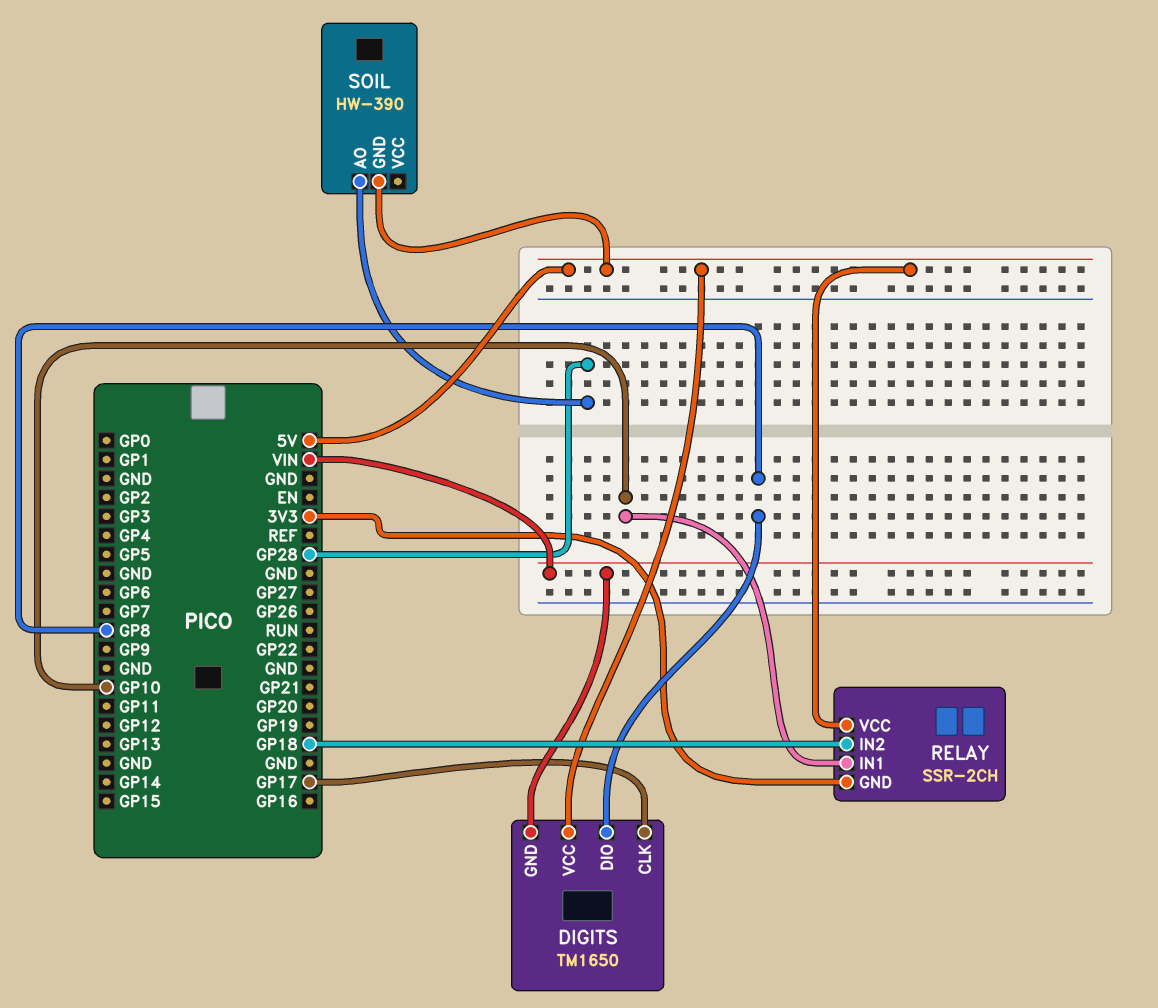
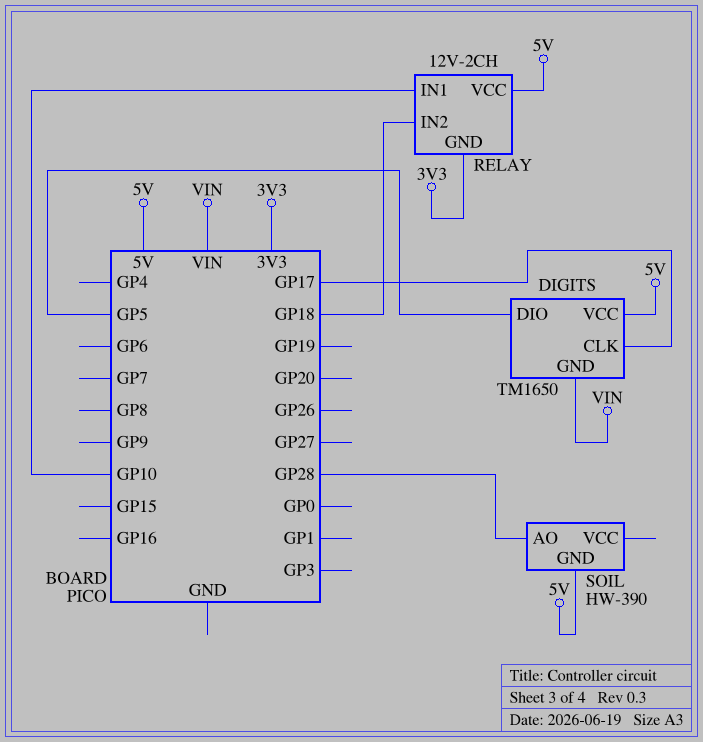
DIGITS pin DIO: GP8 -> GP5
RELAY: SSR-2CH -> 12V-2CH

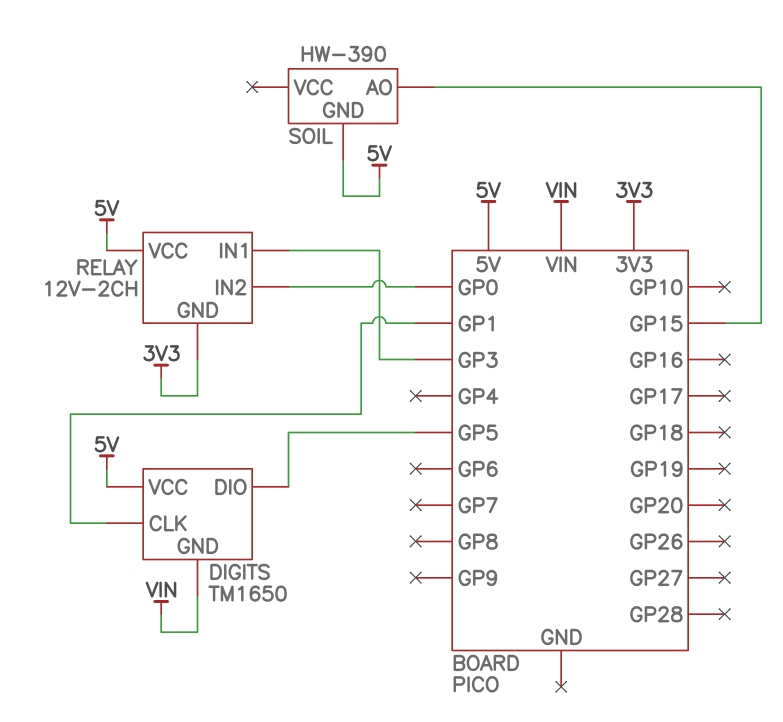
DIGITS pin CLK: GP17 -> GP1
RELAY pin IN1: GP10 -> GP3
RELAY pin IN2: GP18 -> GP0
SOIL pin AO: GP28 -> GP15

